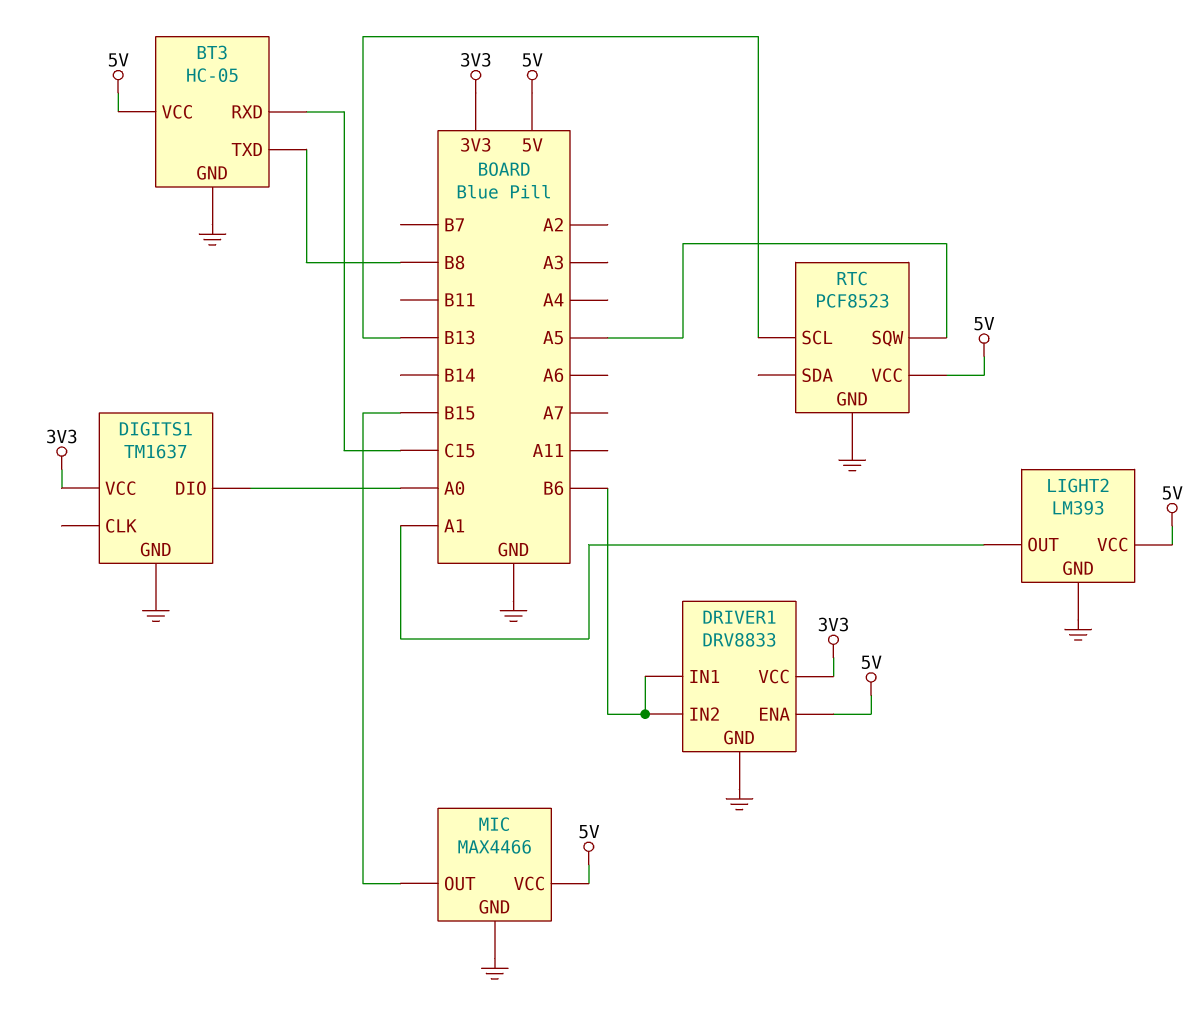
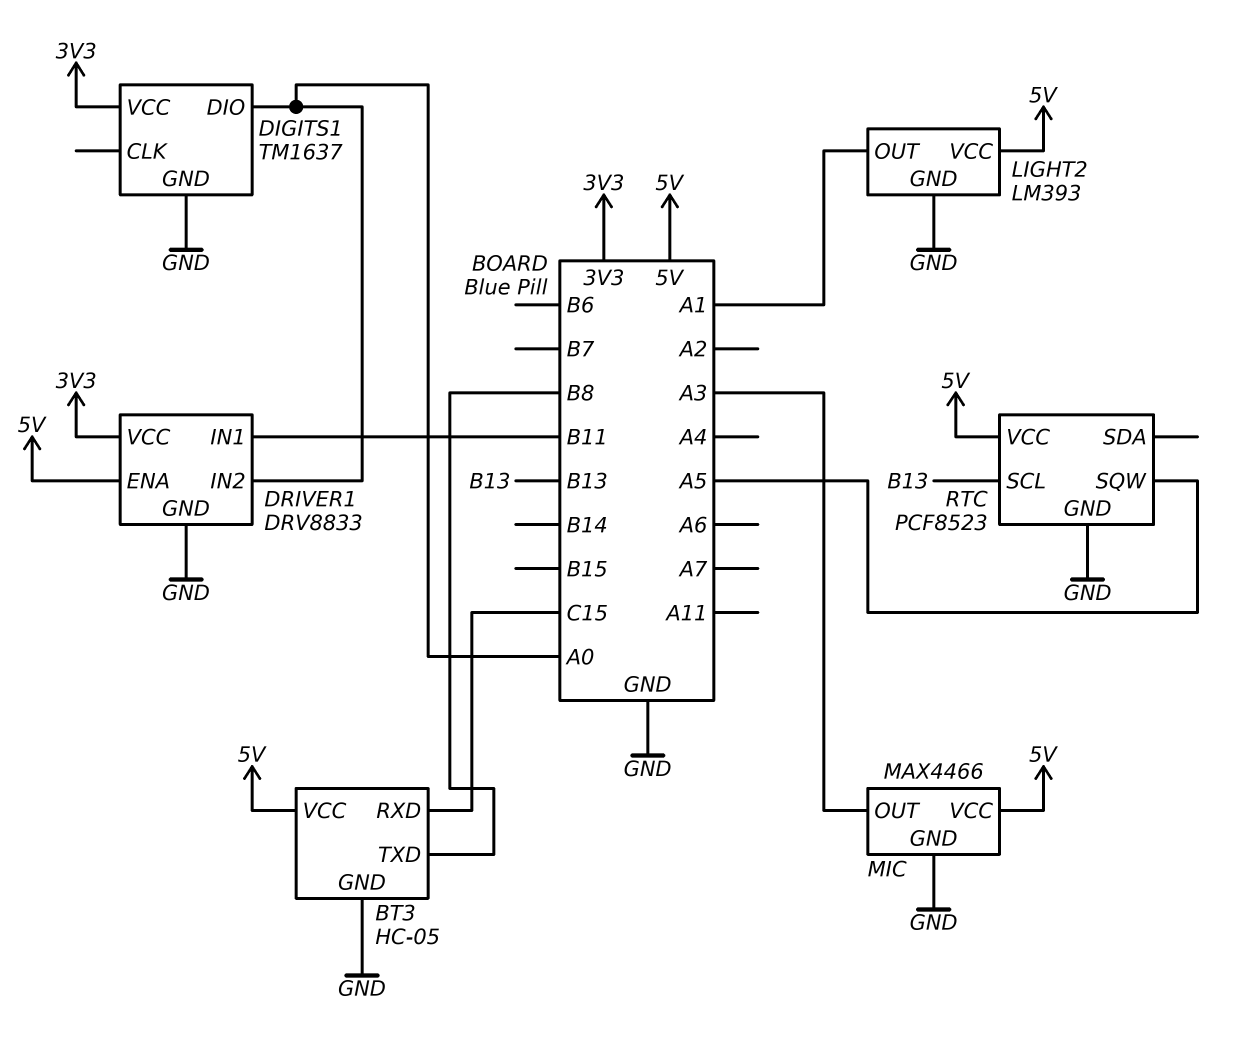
DRIVER1 pin IN1: B6 -> B11
DRIVER1 pin IN2: B6 -> A0
MIC pin OUT: B15 -> A3

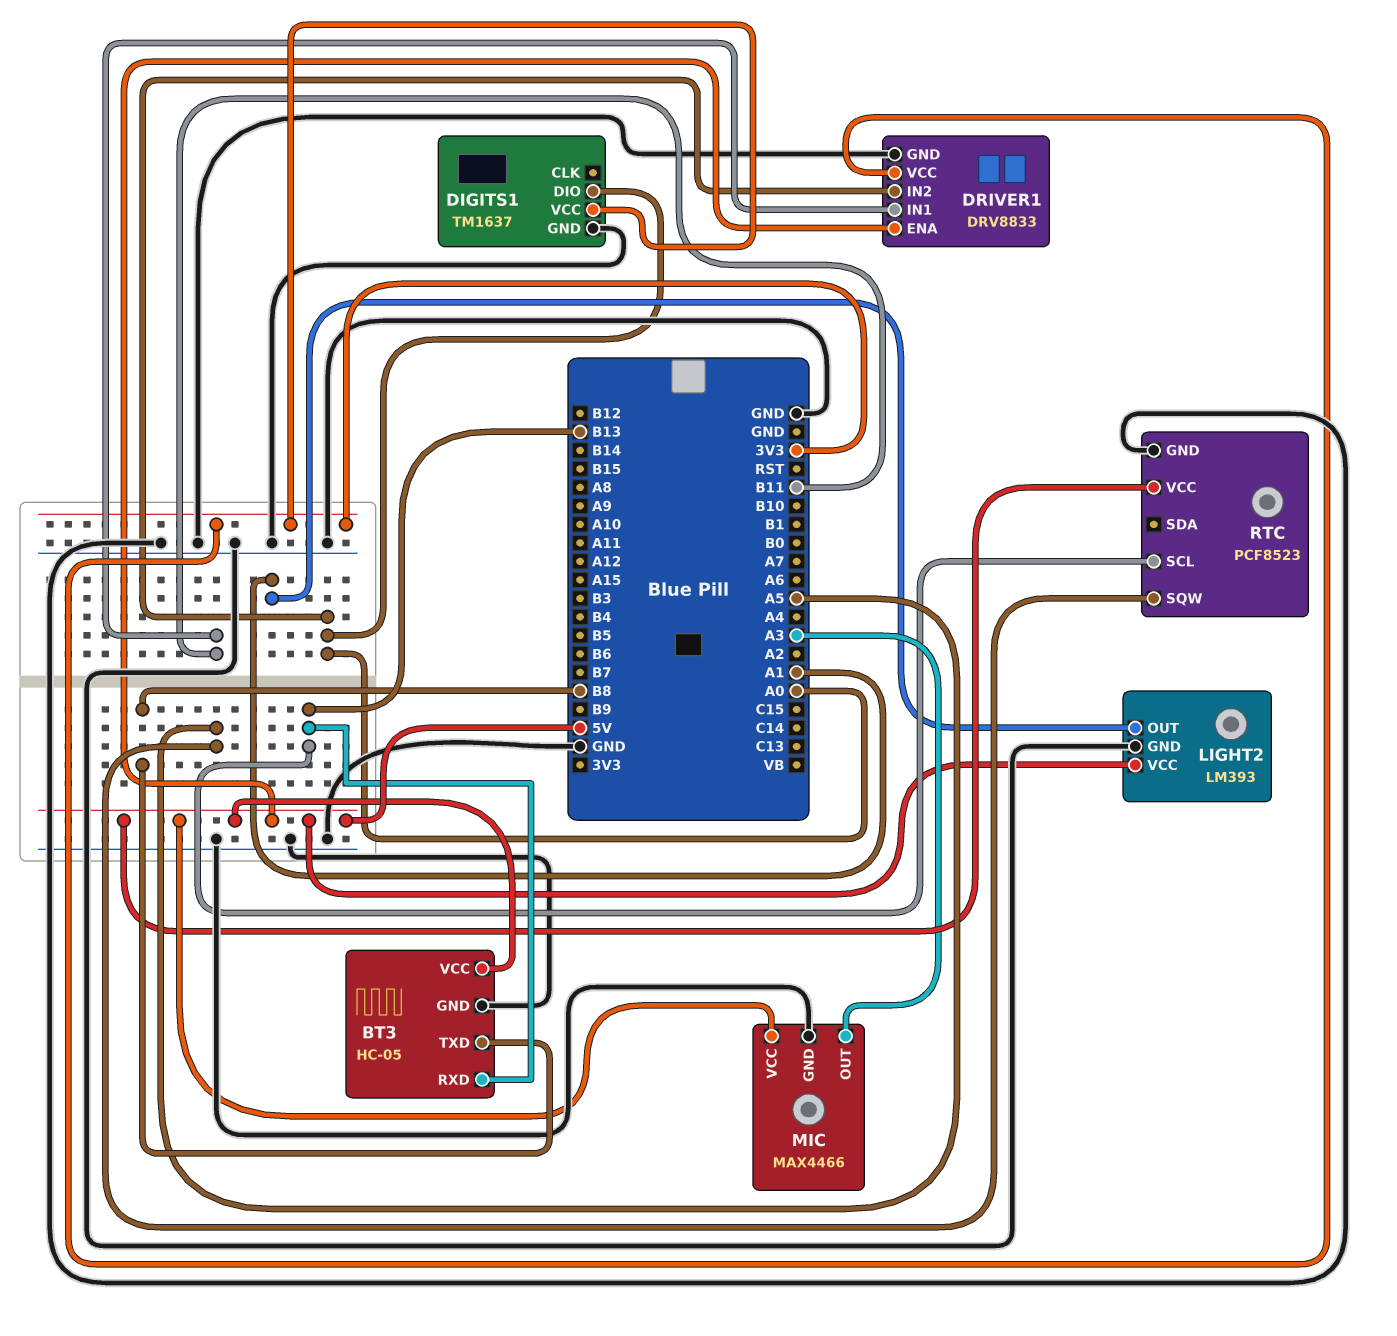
BT3 pin RXD: C15 -> B13

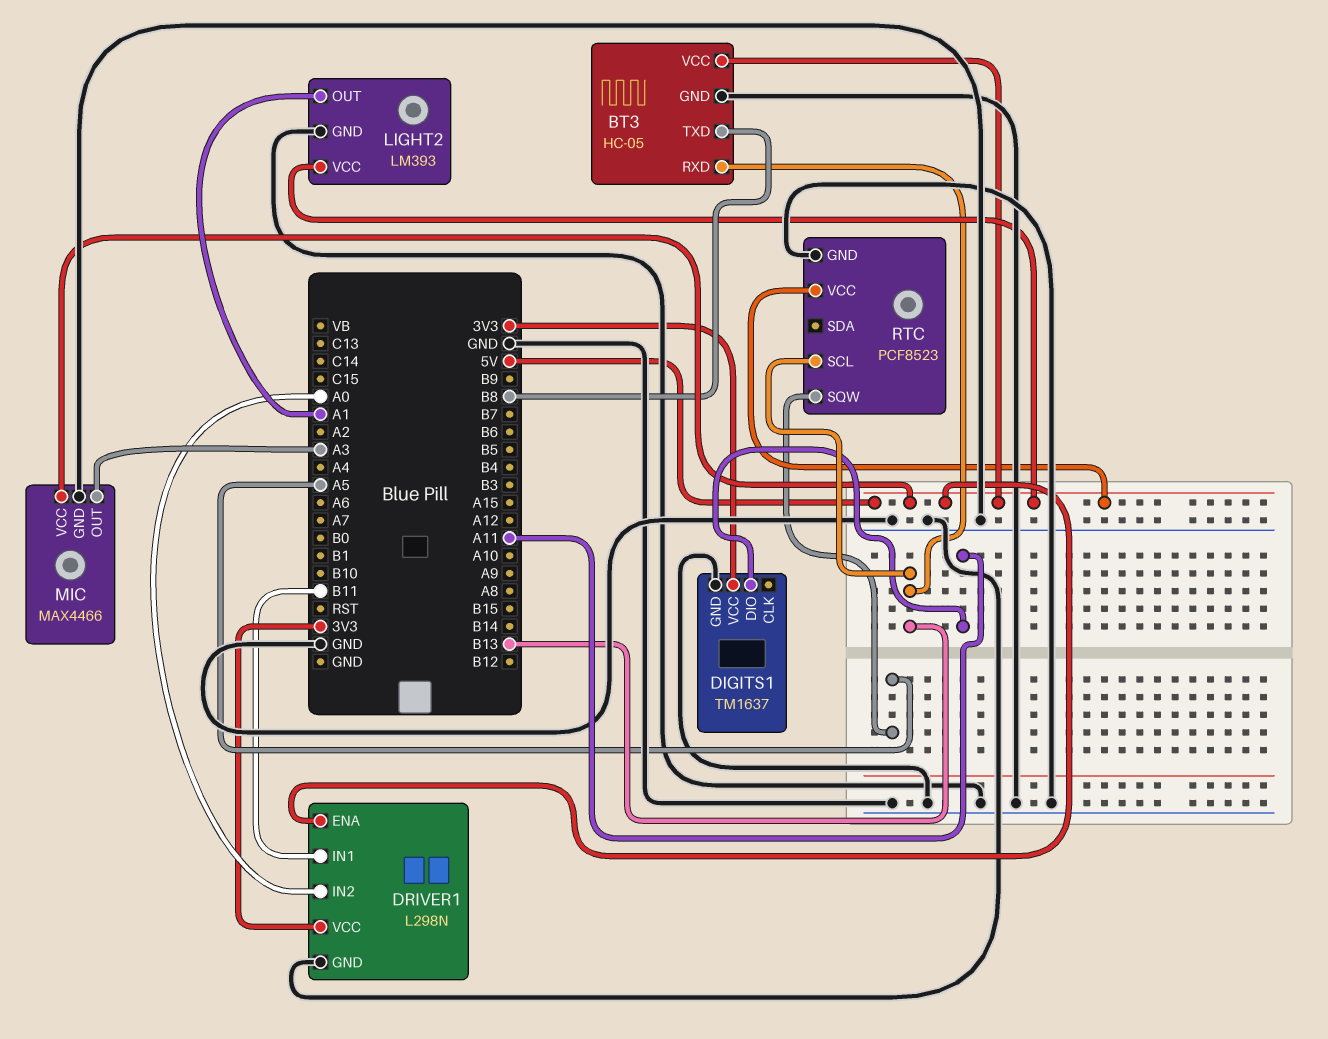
DIGITS1 pin DIO: A0 -> A11
DRIVER1: DRV8833 -> L298N

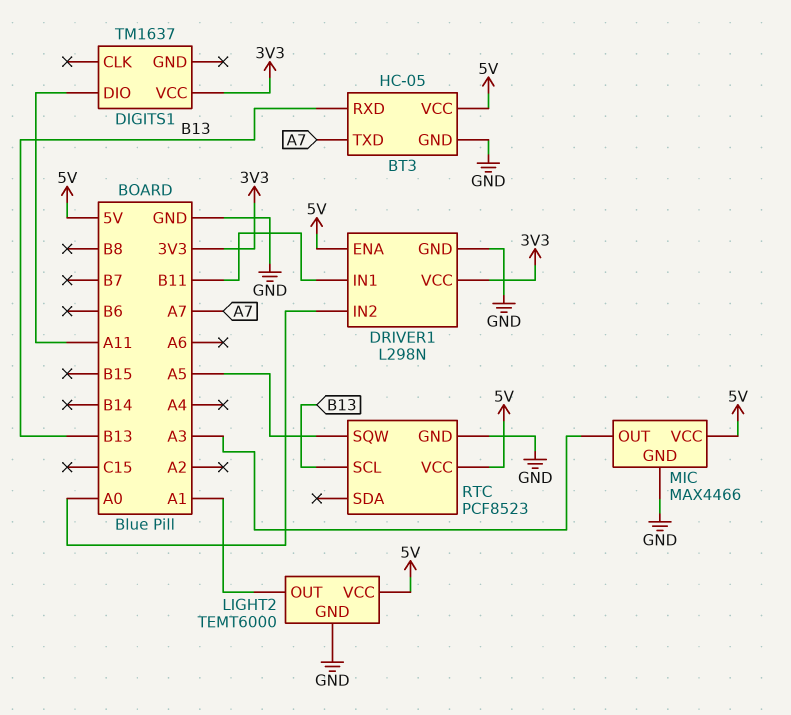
BT3 pin TXD: B8 -> A7
DIGITS1 pin GND: GND -> none
LIGHT2: LM393 -> TEMT6000

